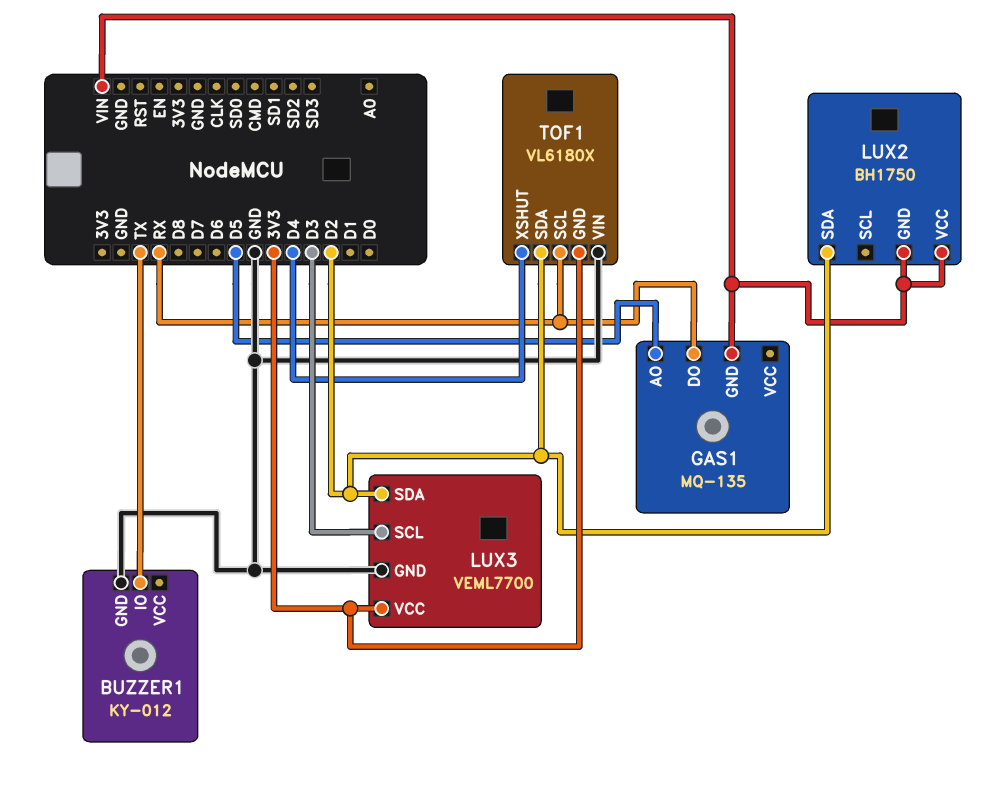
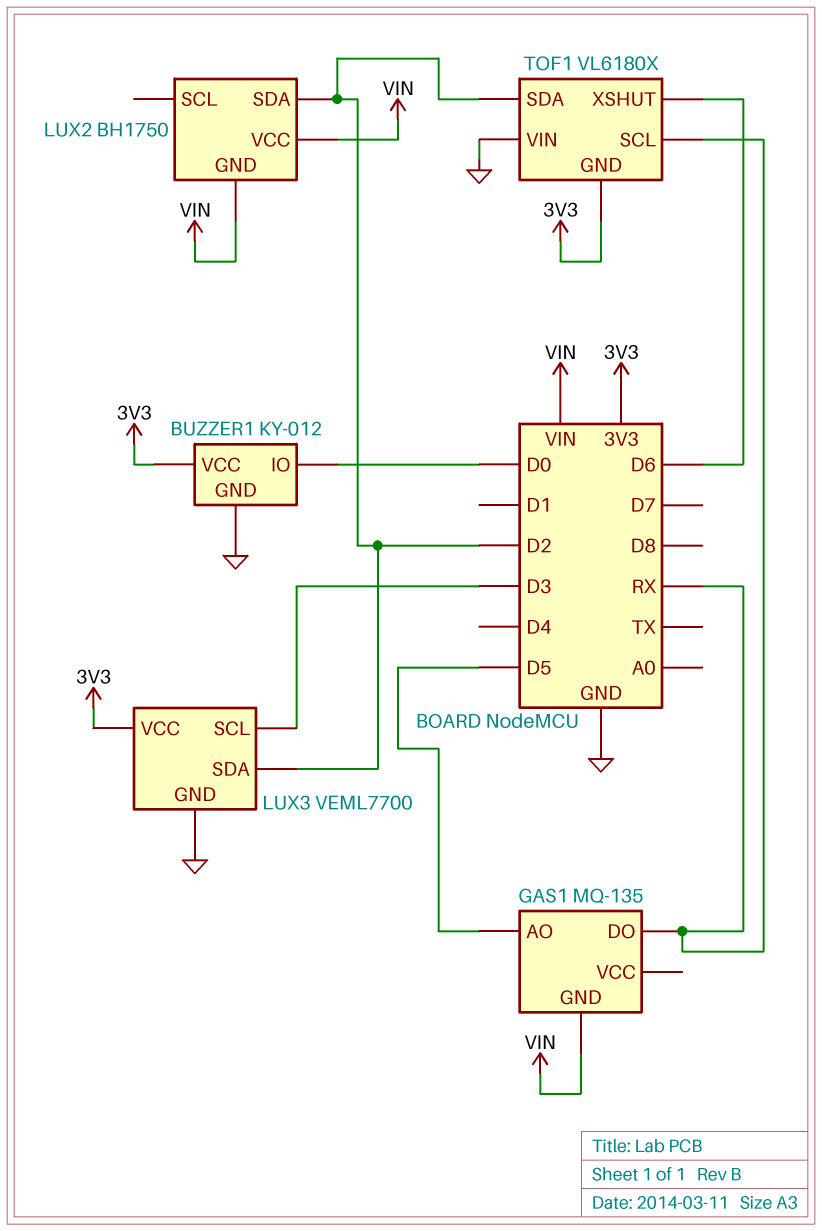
BUZZER1 pin IO: TX -> D0
BUZZER1 pin VCC: none -> 3V3
TOF1 pin XSHUT: D4 -> D6

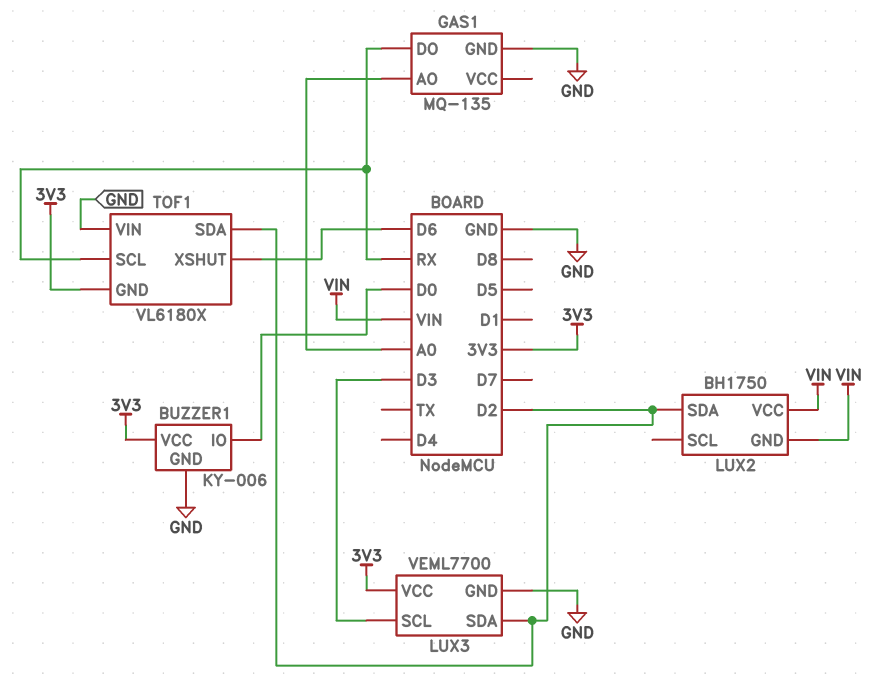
BUZZER1: KY-012 -> KY-006
GAS1 pin AO: D5 -> A0
GAS1 pin GND: VIN -> GND

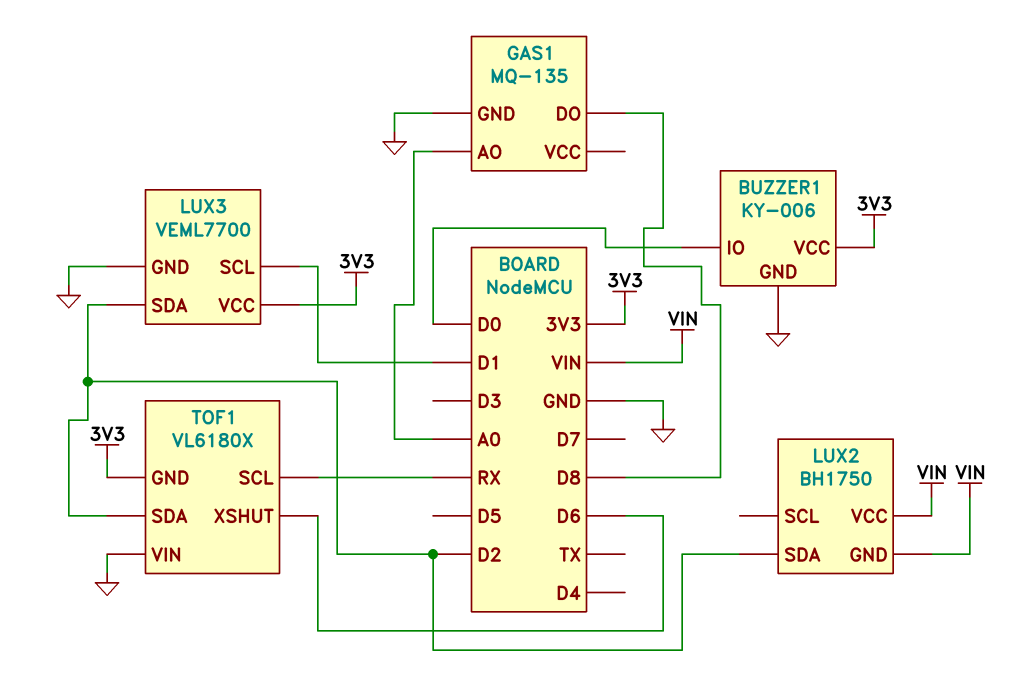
GAS1 pin DO: RX -> D8
LUX3 pin SCL: D3 -> D1

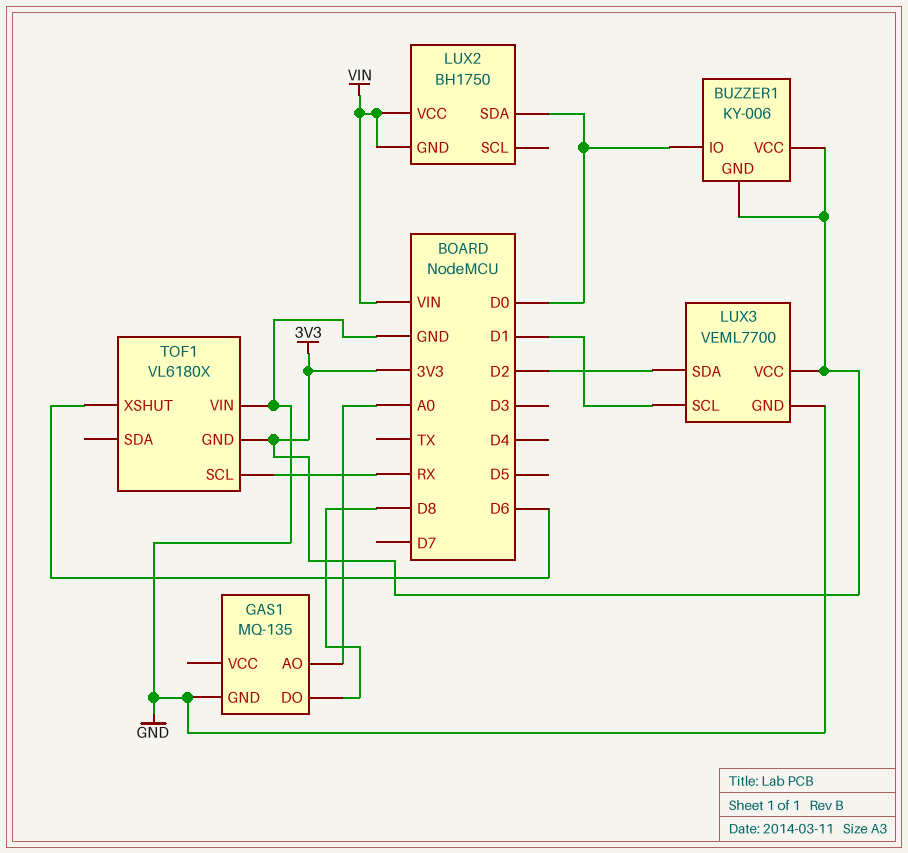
BUZZER1 pin GND: GND -> 3V3
LUX2 pin SDA: D2 -> D0
TOF1 pin SDA: D2 -> none

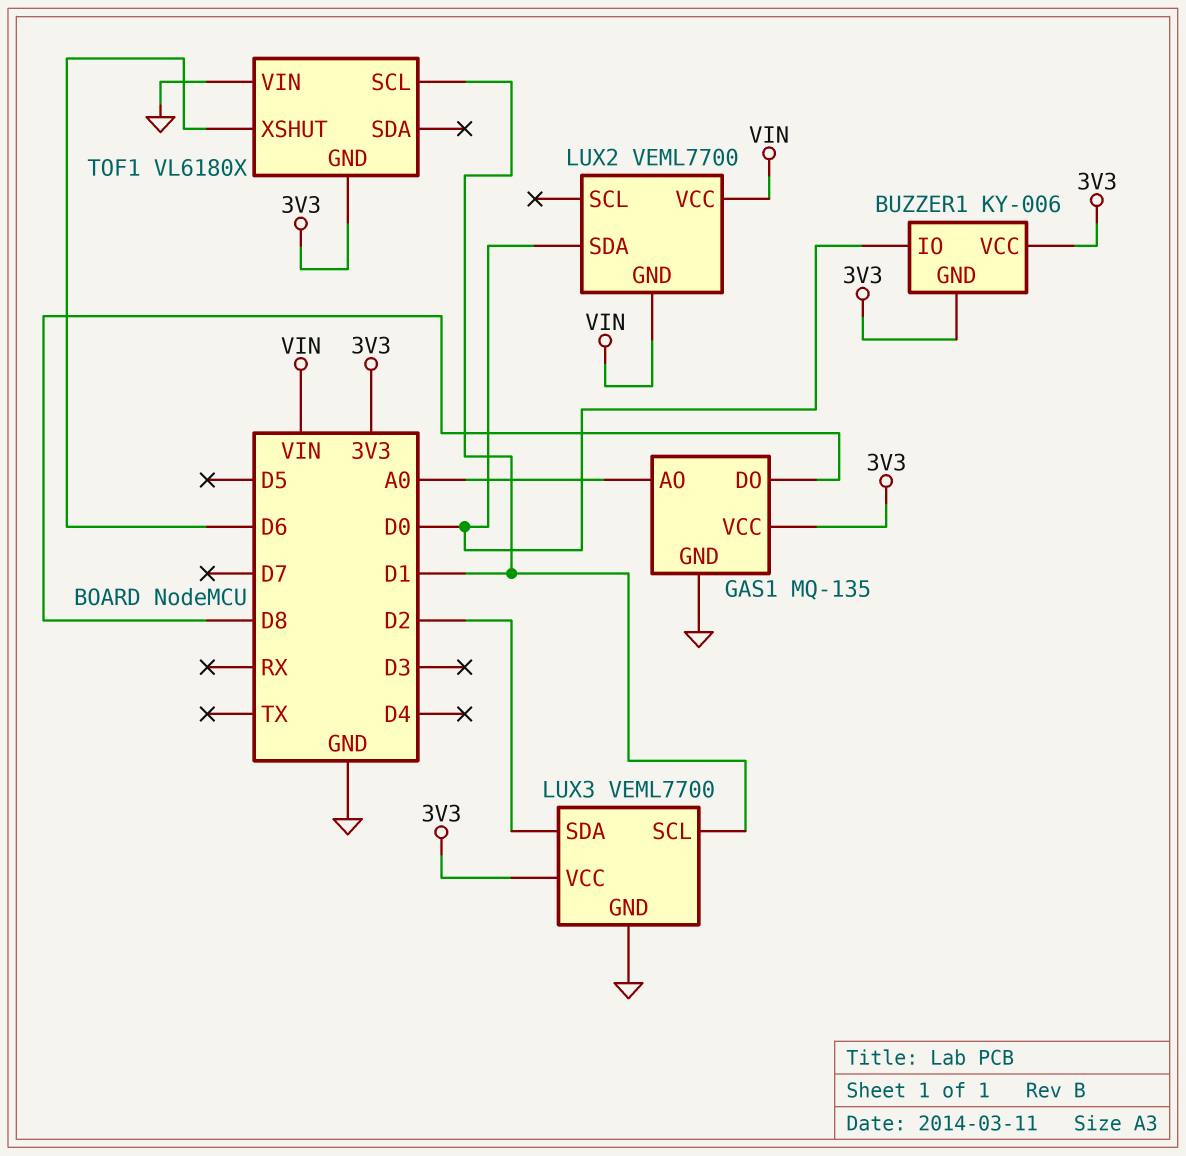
GAS1 pin VCC: none -> 3V3
LUX2: BH1750 -> VEML7700
TOF1 pin SCL: RX -> D1

